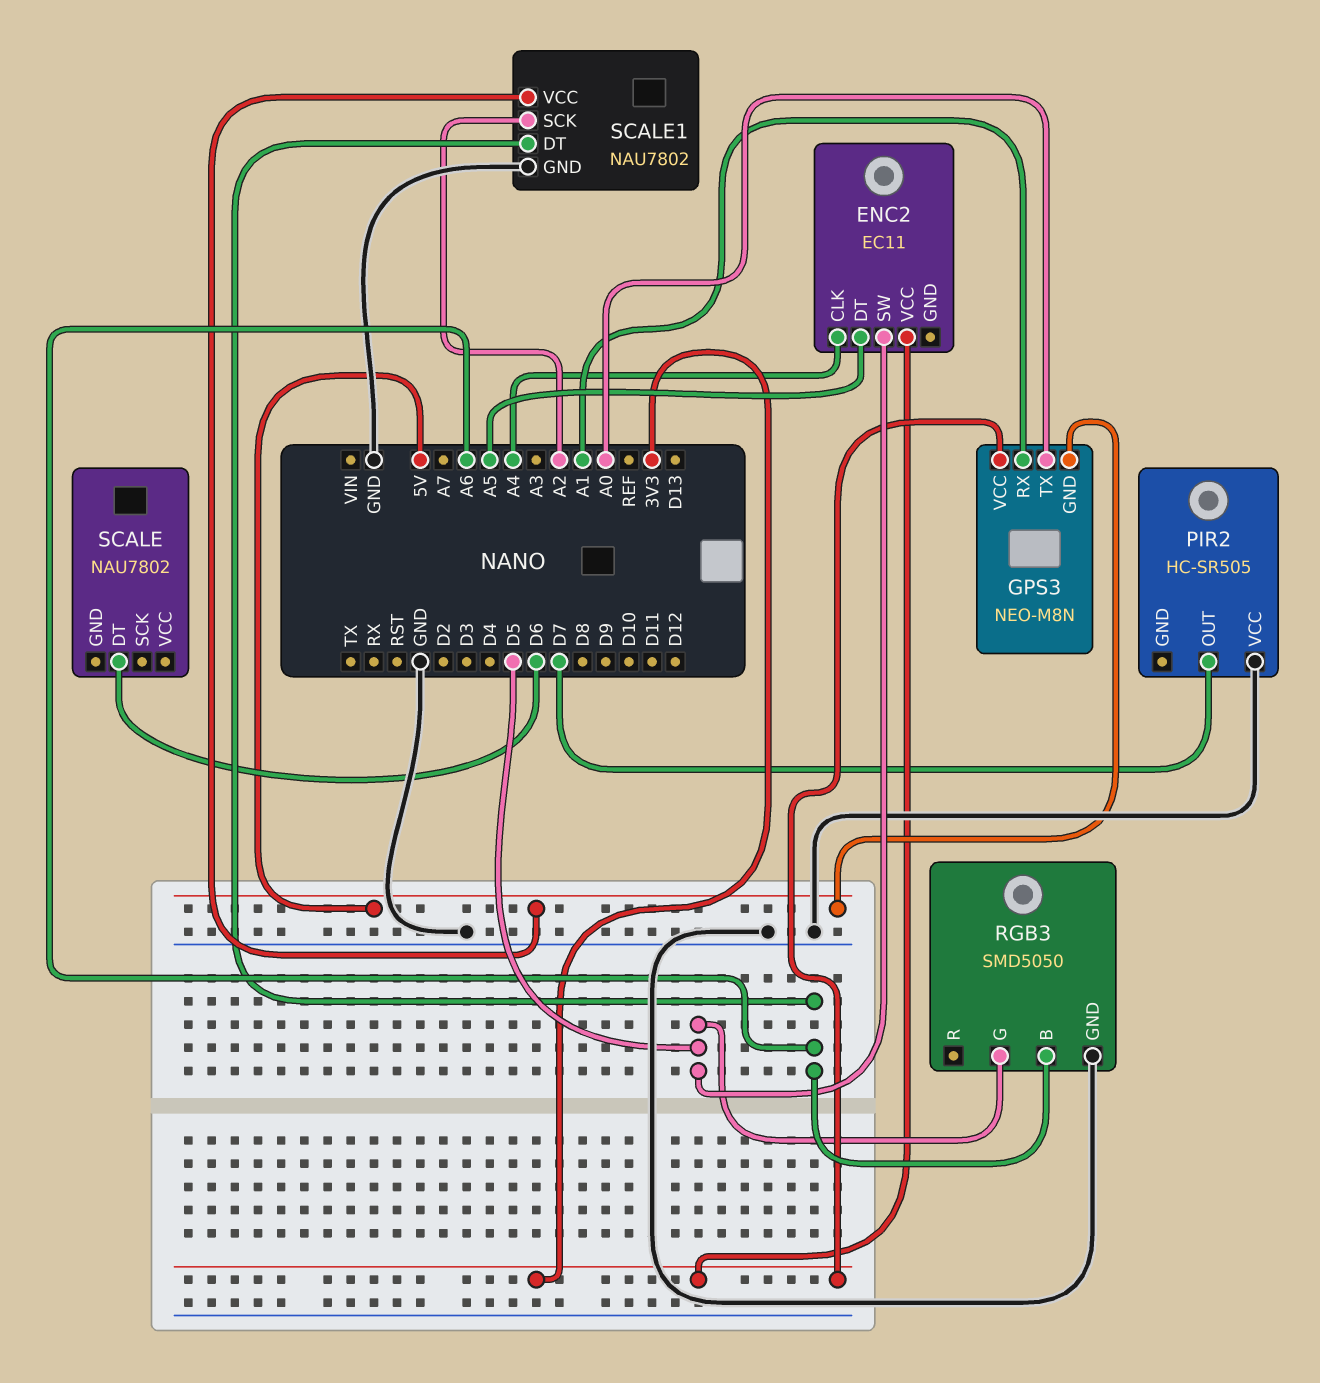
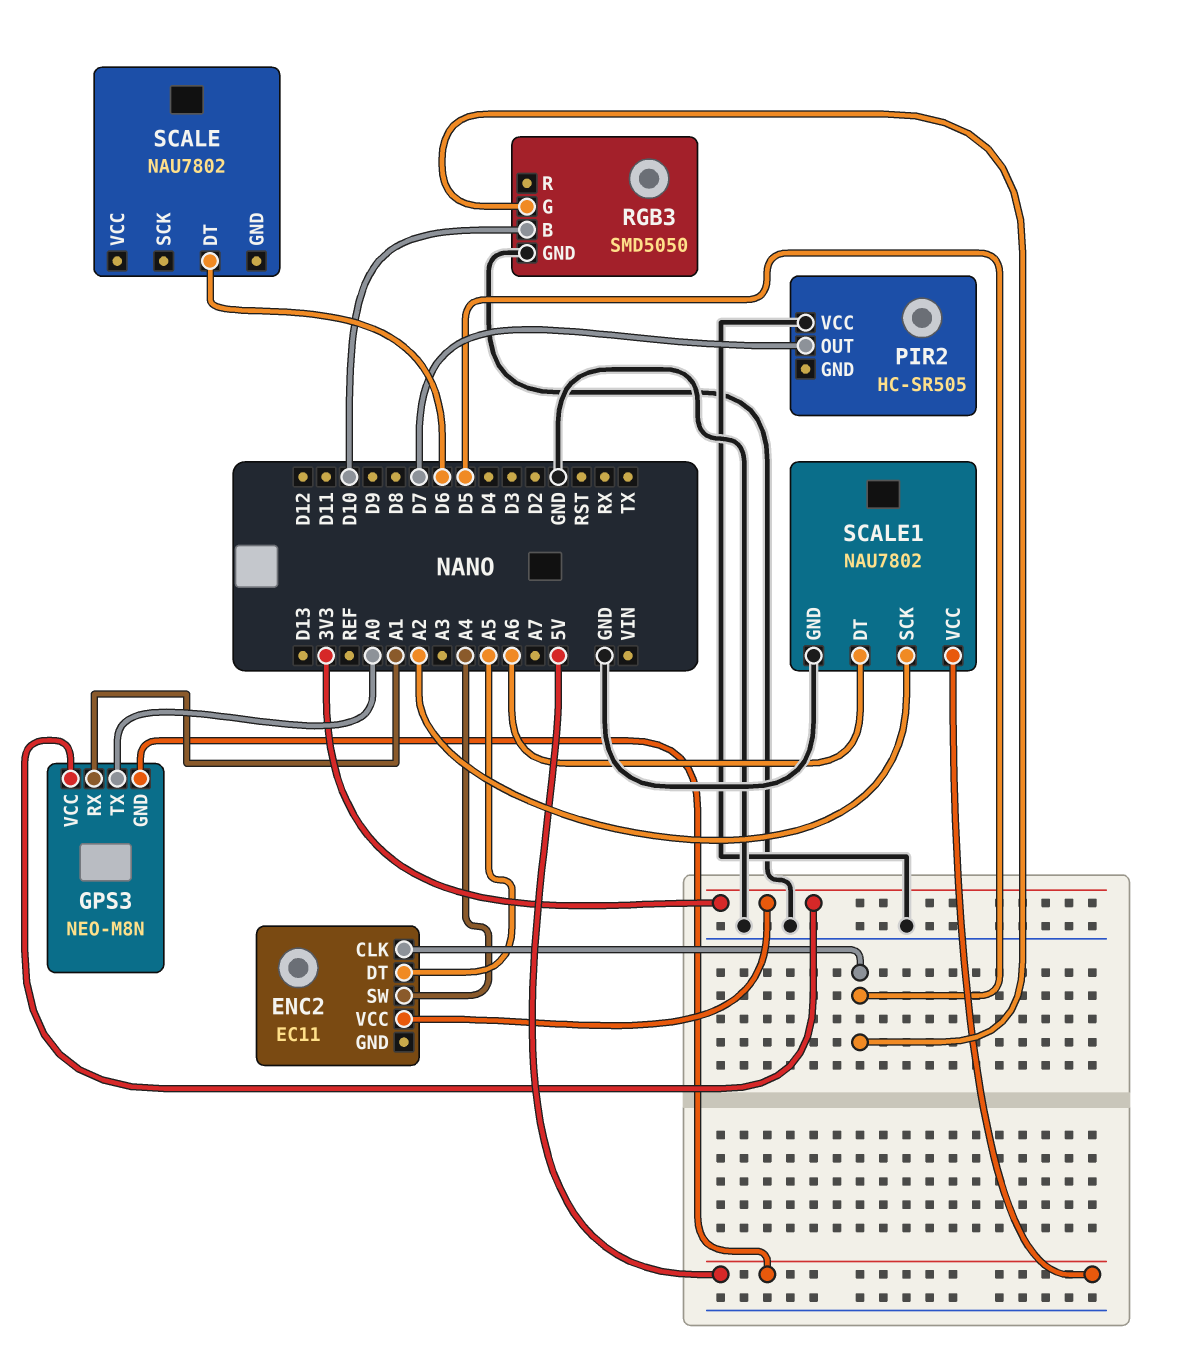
ENC2 pin CLK: A4 -> D5
ENC2 pin SW: D5 -> A4
RGB3 pin B: A6 -> D10

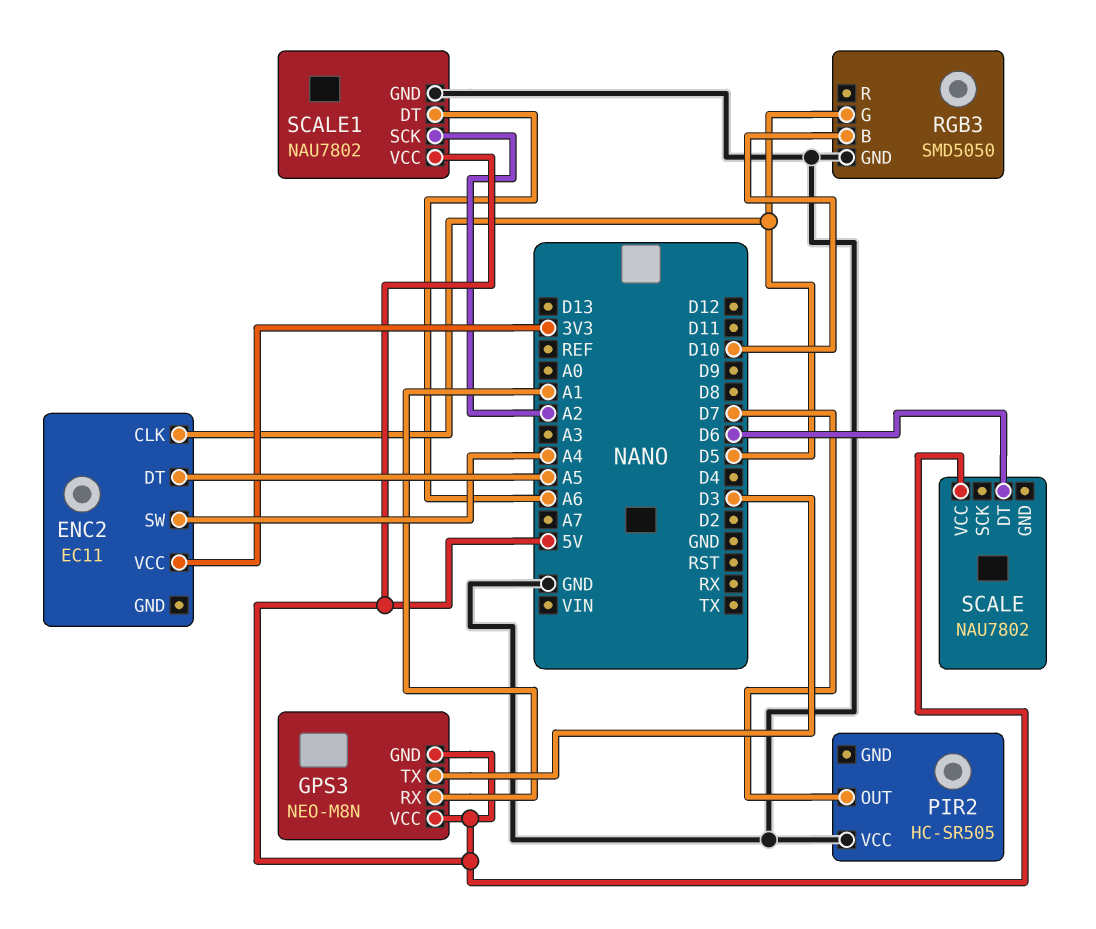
GPS3 pin TX: A0 -> D3
GPS3 pin VCC: 3V3 -> 5V
SCALE pin VCC: none -> 5V

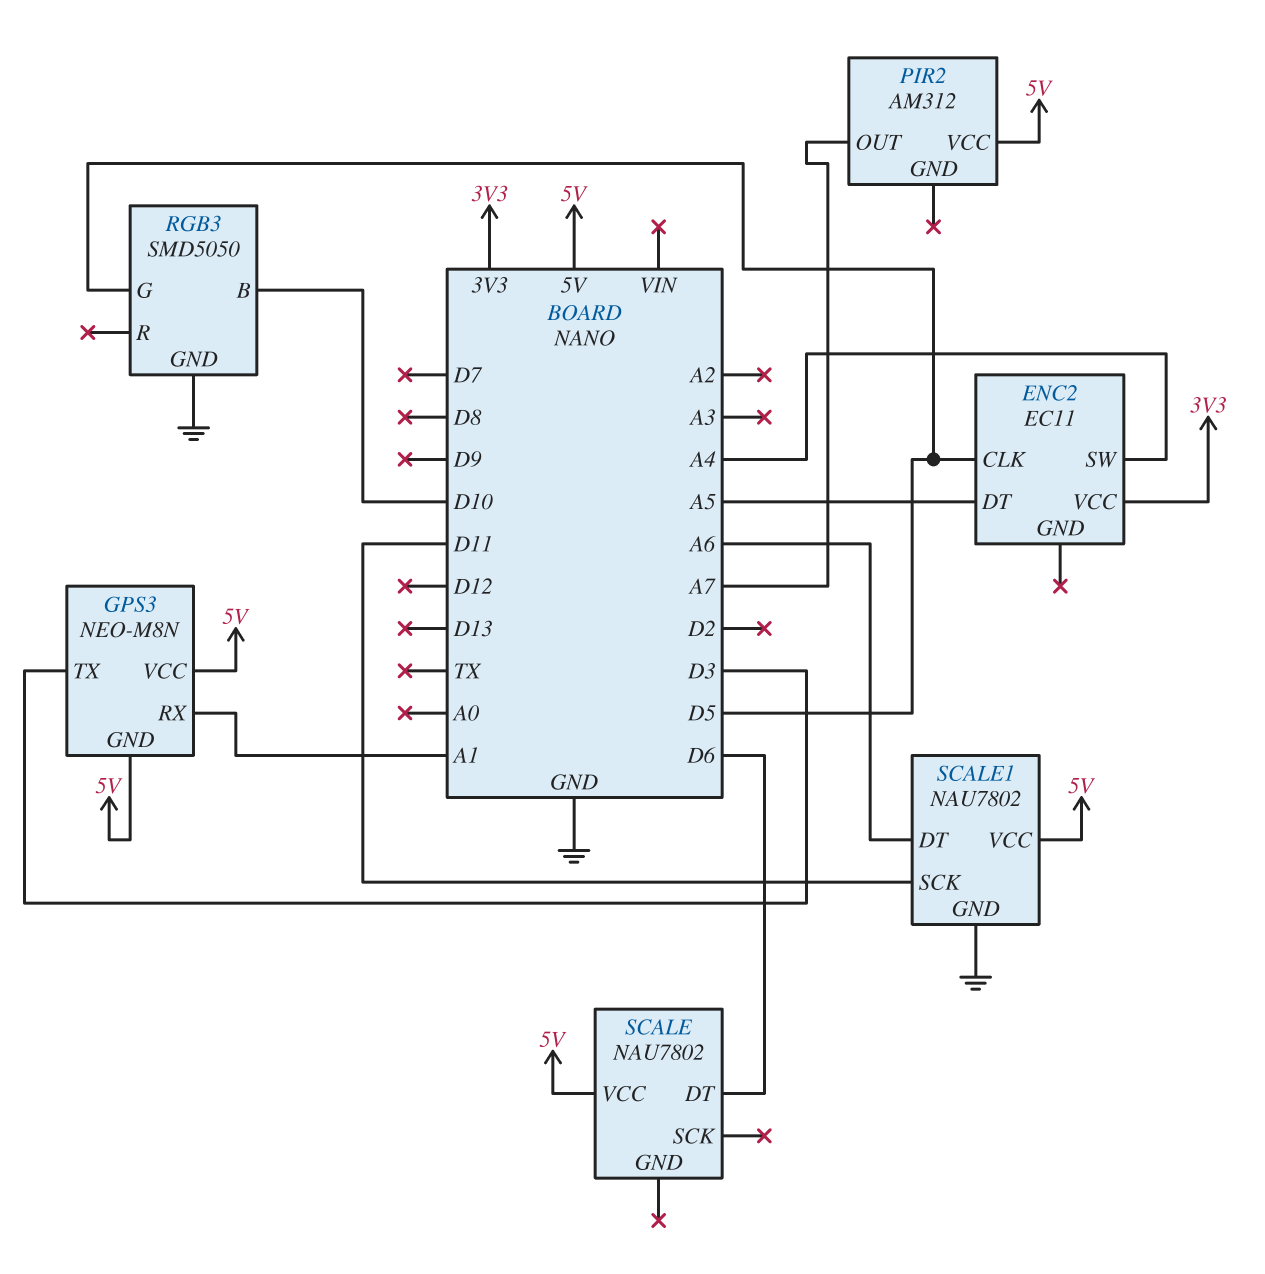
PIR2: HC-SR505 -> AM312
PIR2 pin OUT: D7 -> A7
PIR2 pin VCC: GND -> 5V
SCALE1 pin SCK: A2 -> D11

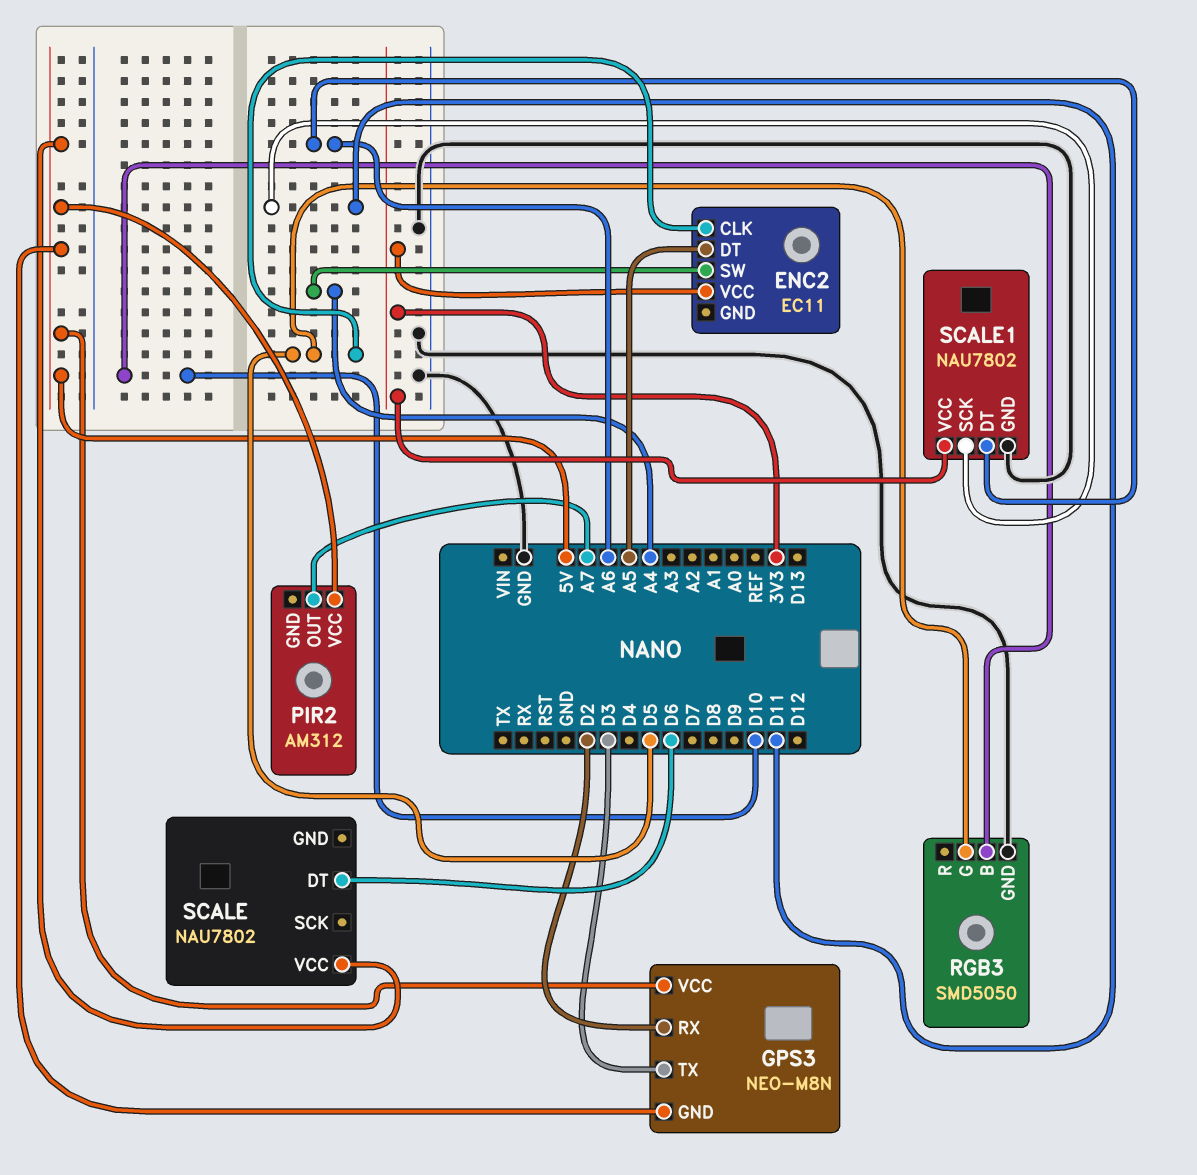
GPS3 pin RX: A1 -> D2
SCALE1 pin VCC: 5V -> 3V3

